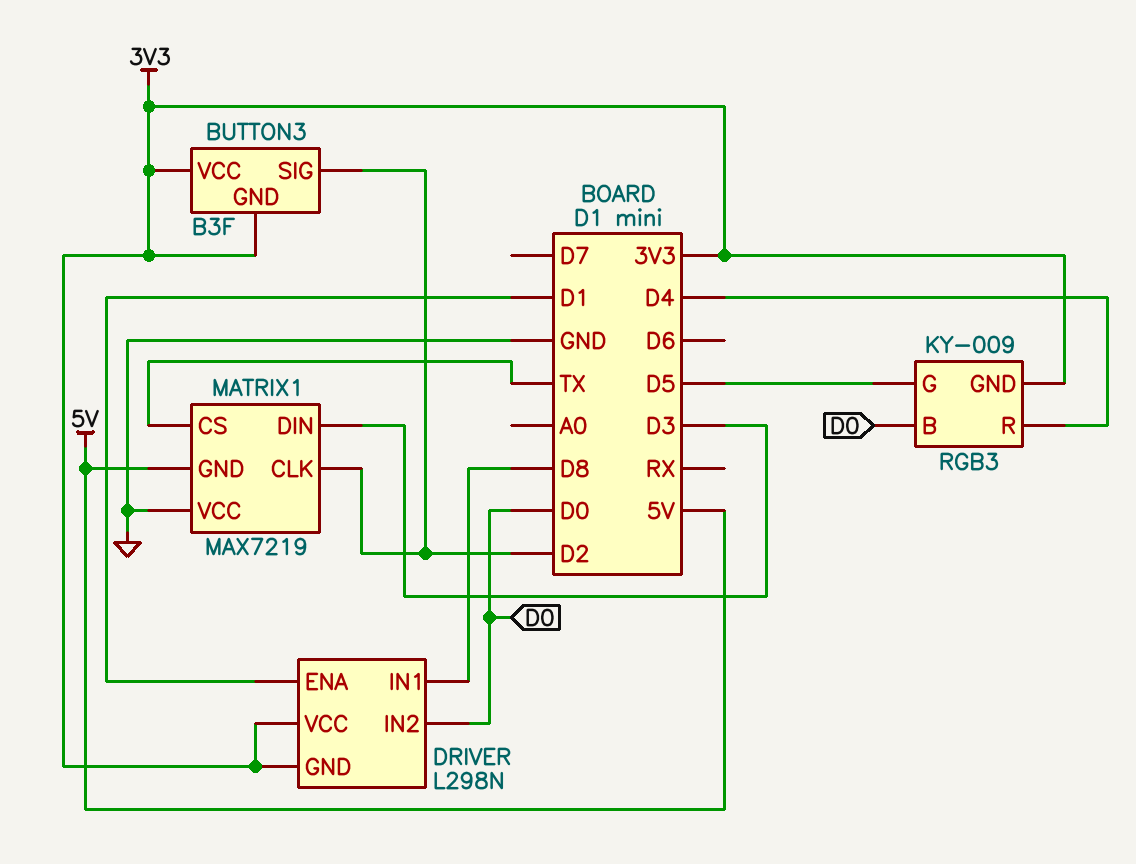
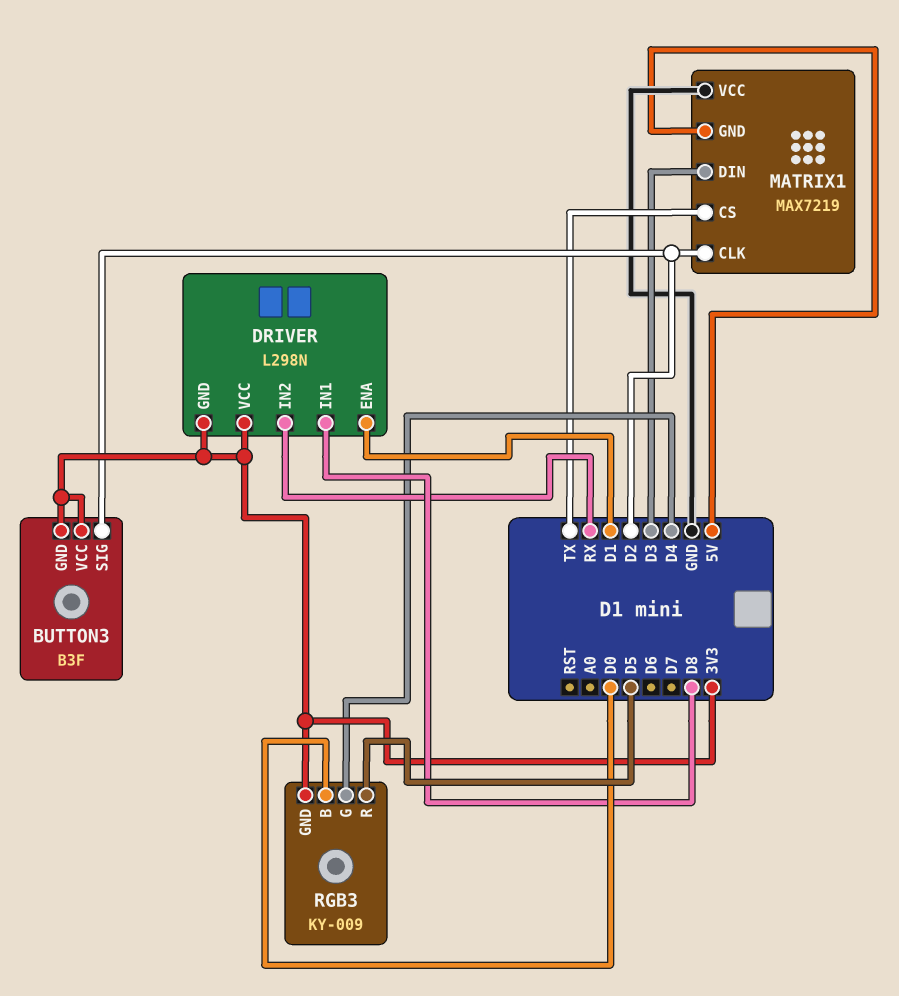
DRIVER pin IN2: D0 -> RX
RGB3 pin G: D5 -> D4
RGB3 pin R: D4 -> D5

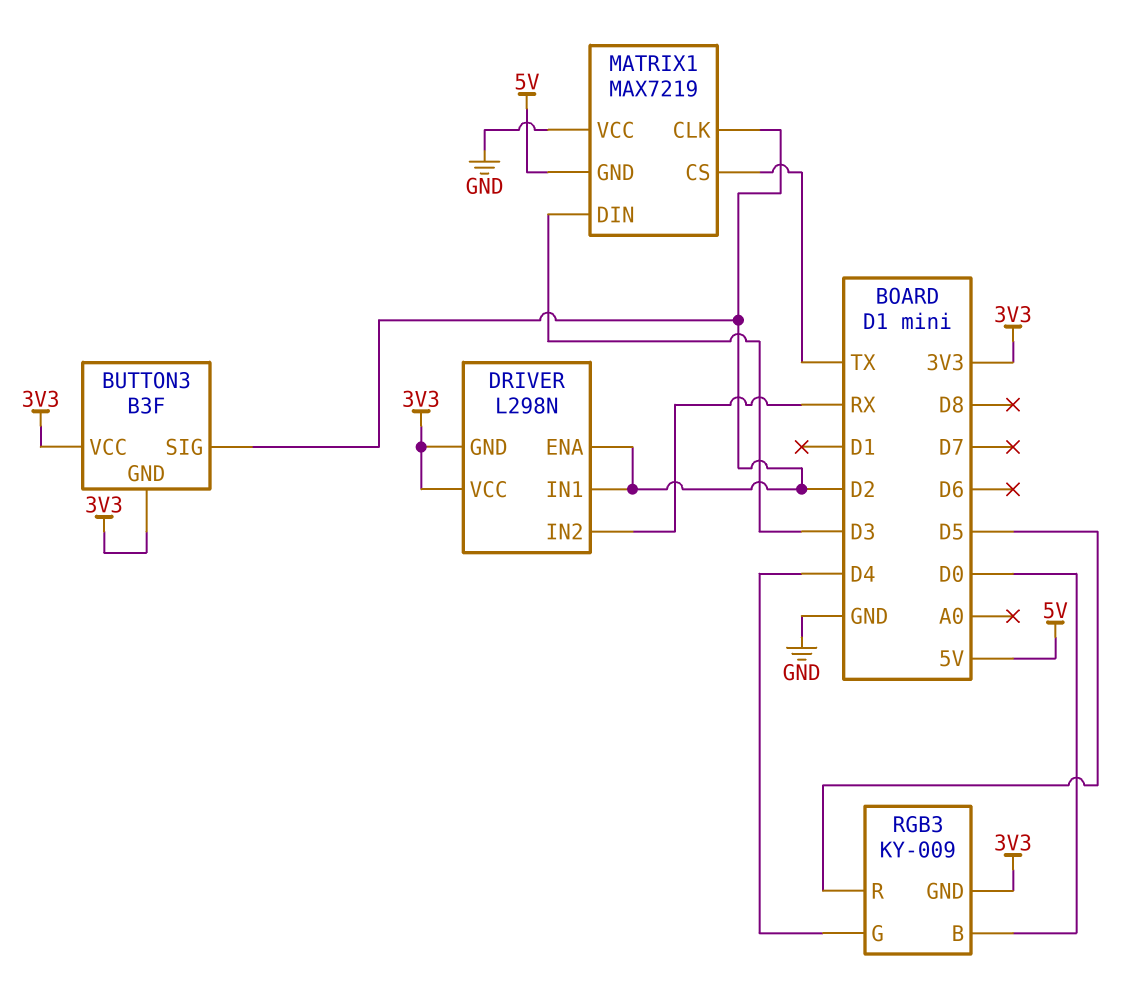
DRIVER pin ENA: D1 -> D2
DRIVER pin IN1: D8 -> D2

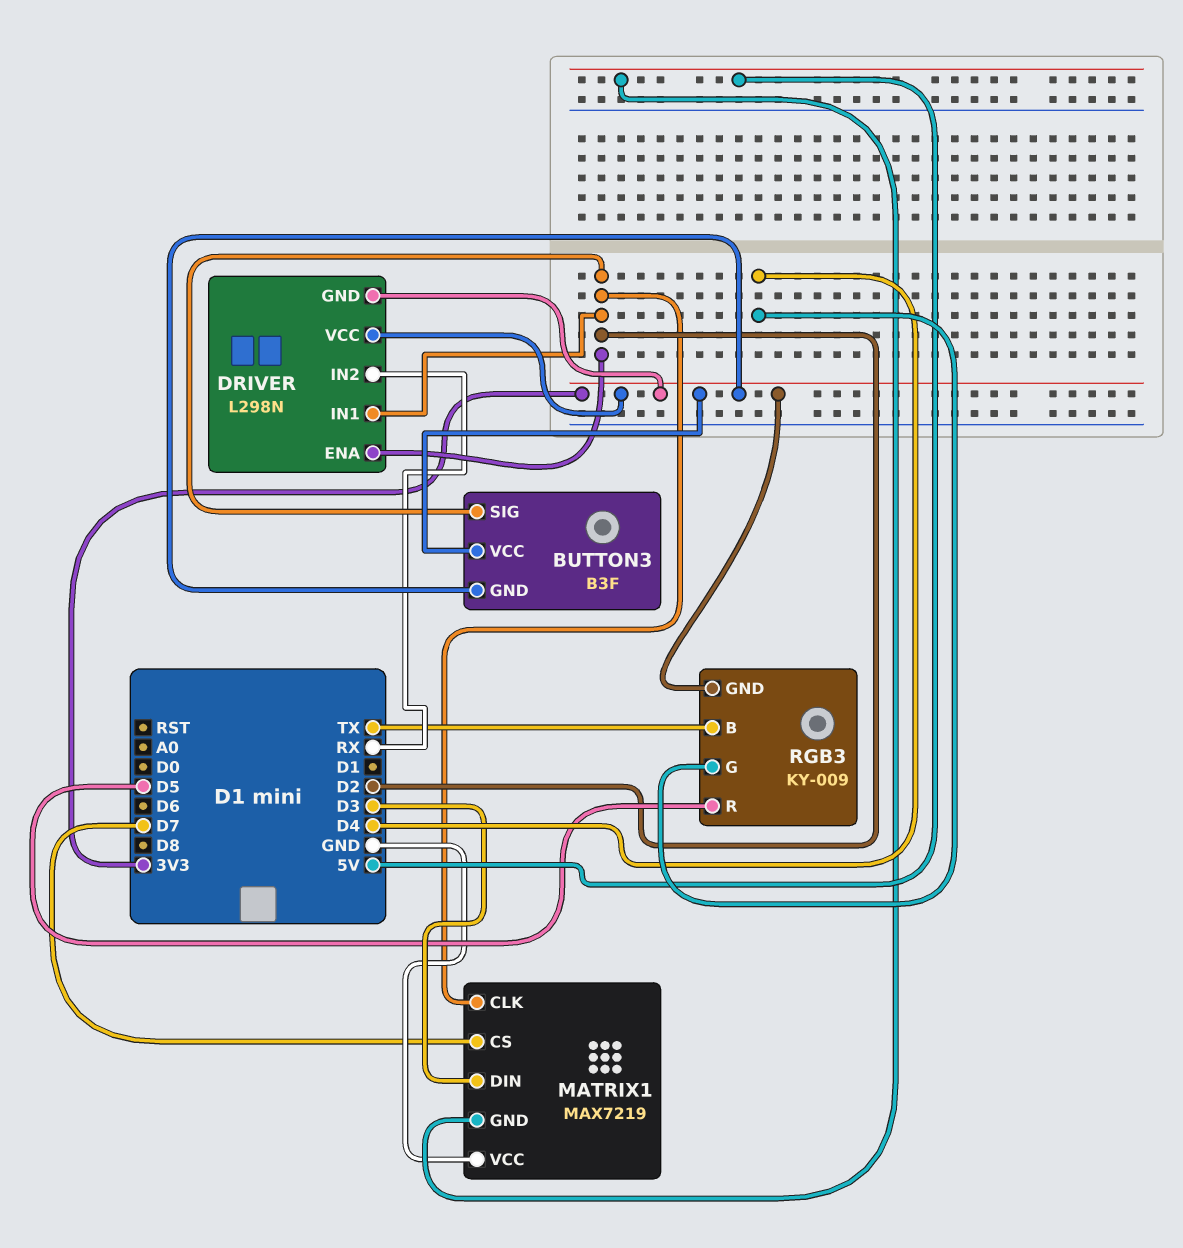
MATRIX1 pin CS: TX -> D7
RGB3 pin B: D0 -> TX

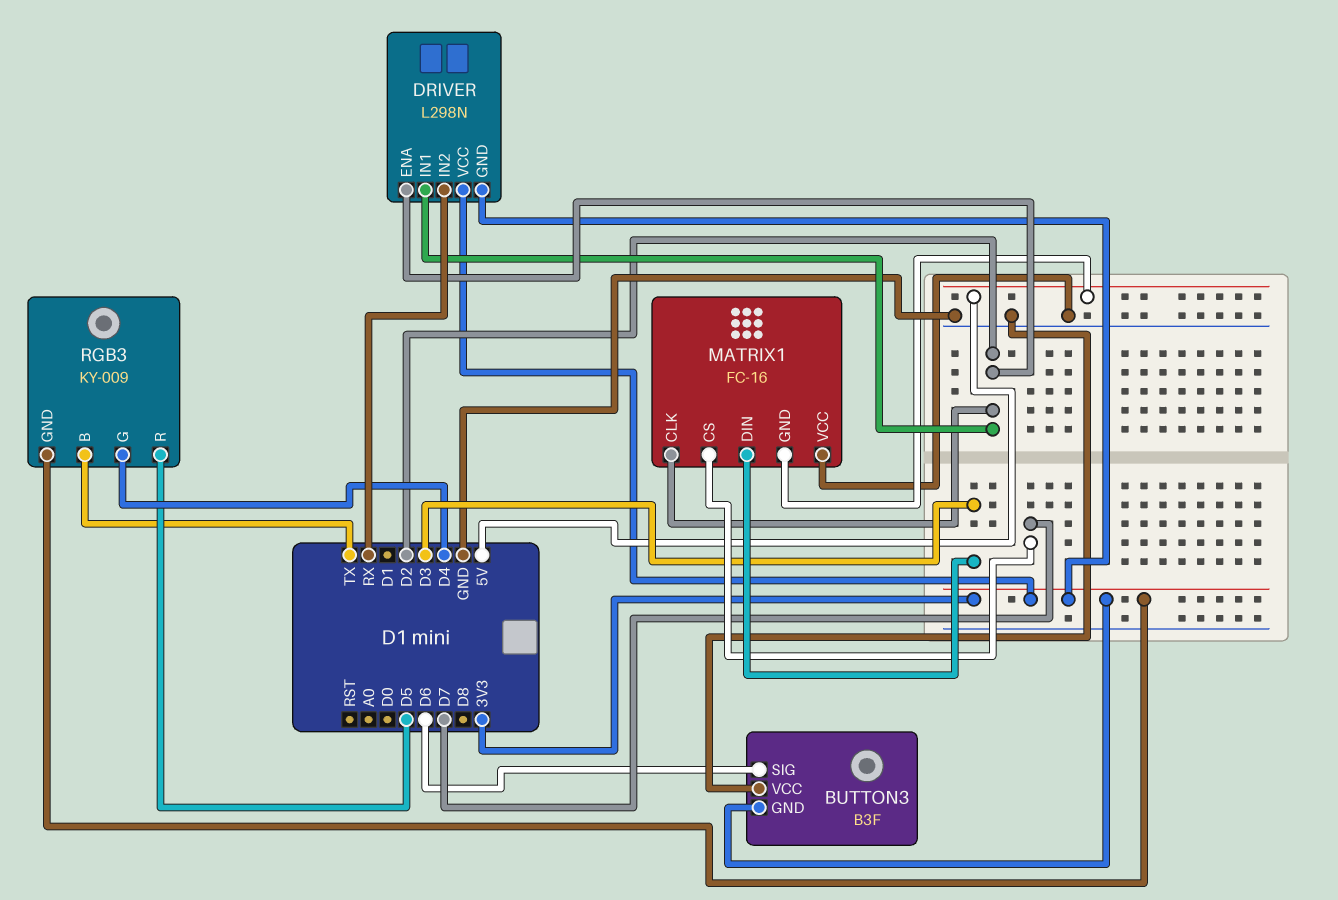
BUTTON3 pin SIG: D2 -> D6
BUTTON3 pin VCC: 3V3 -> GND
MATRIX1: MAX7219 -> FC-16

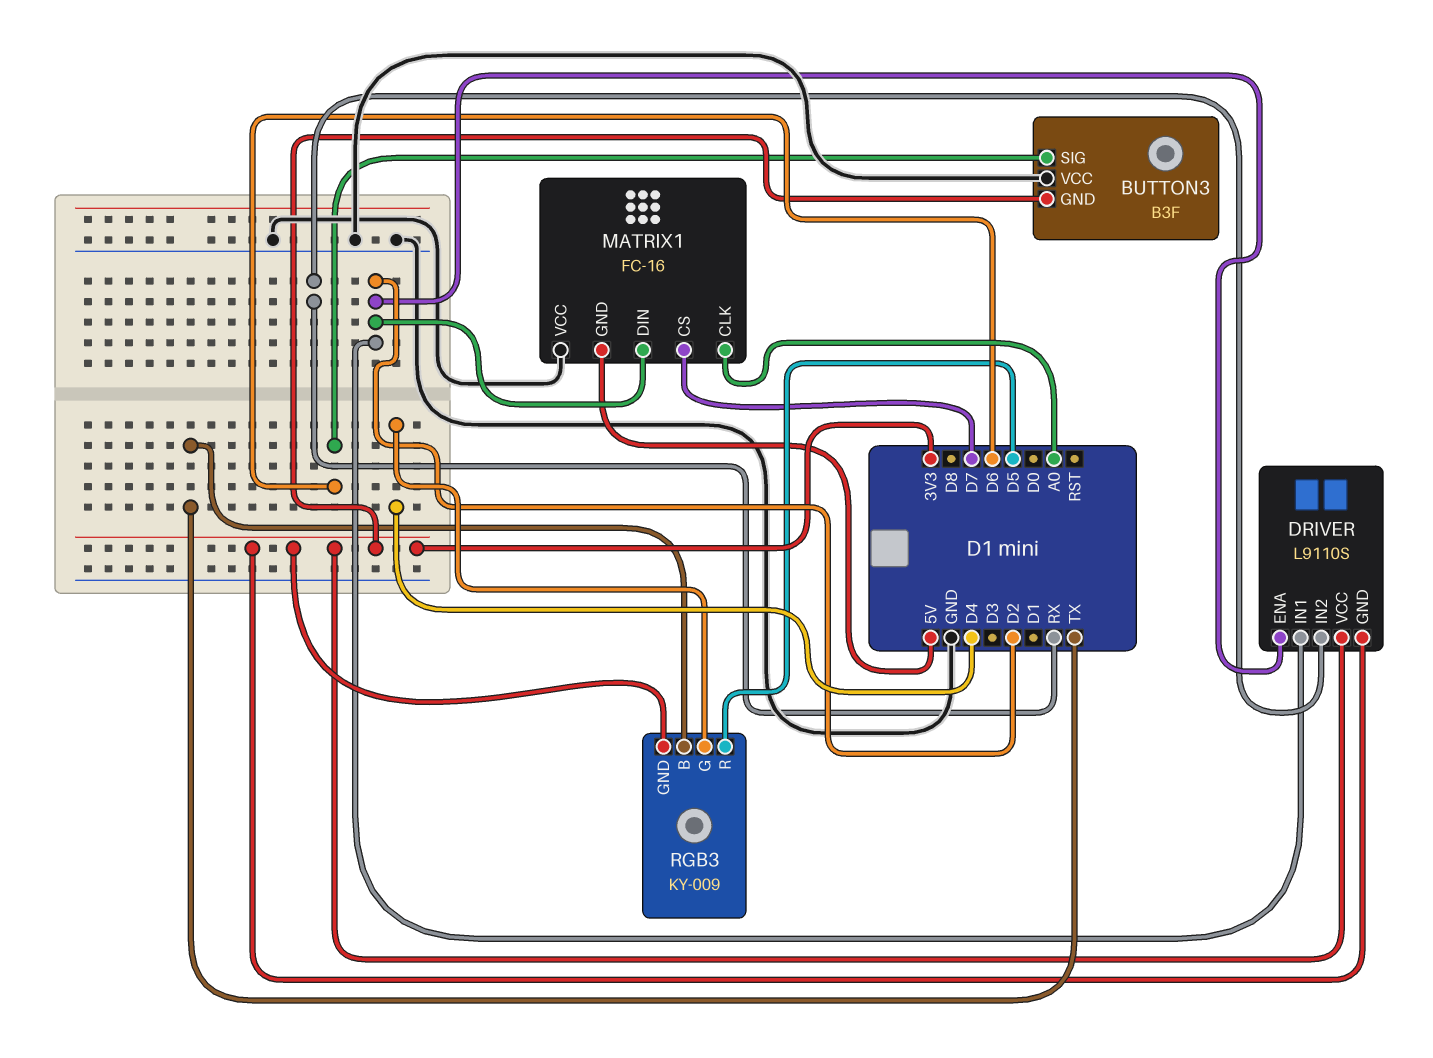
DRIVER: L298N -> L9110S
MATRIX1 pin CLK: D2 -> A0
MATRIX1 pin DIN: D3 -> D2

